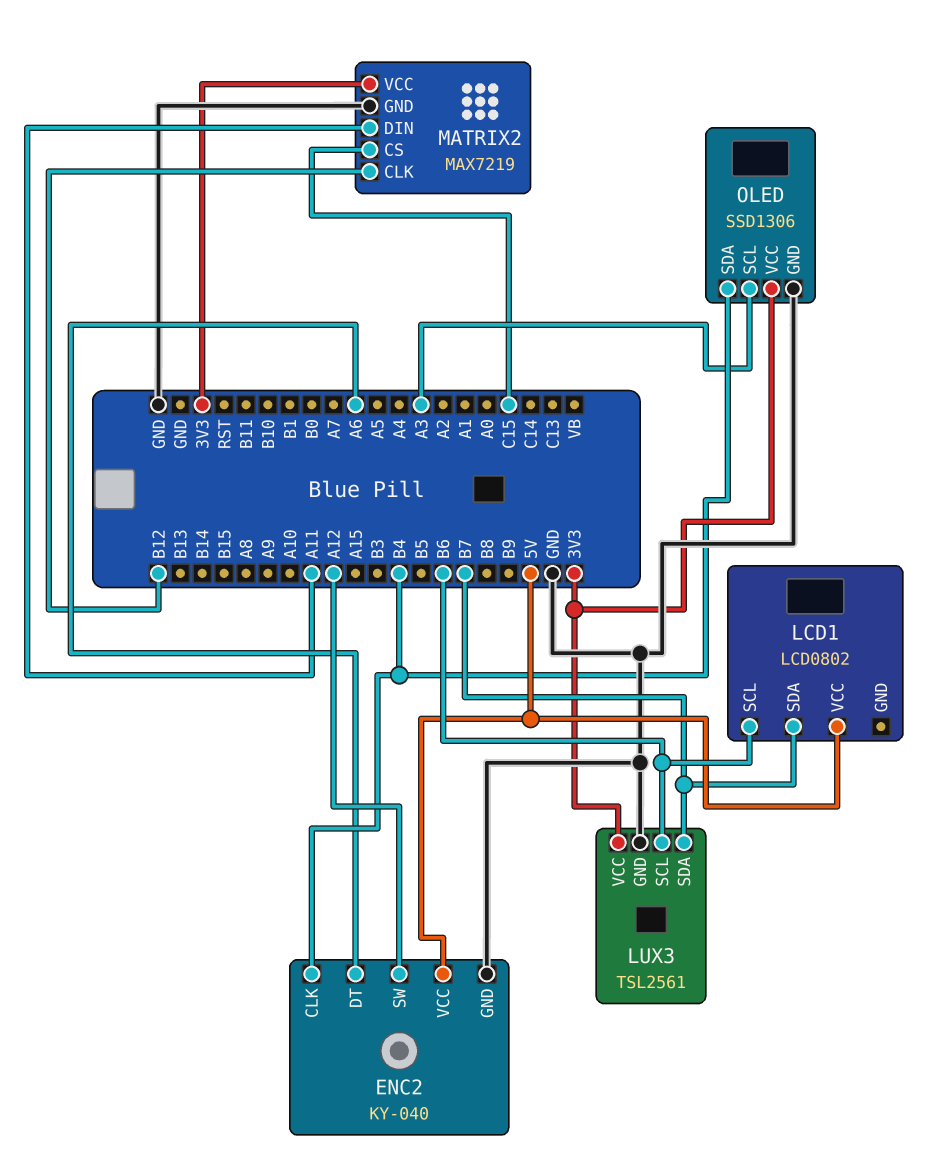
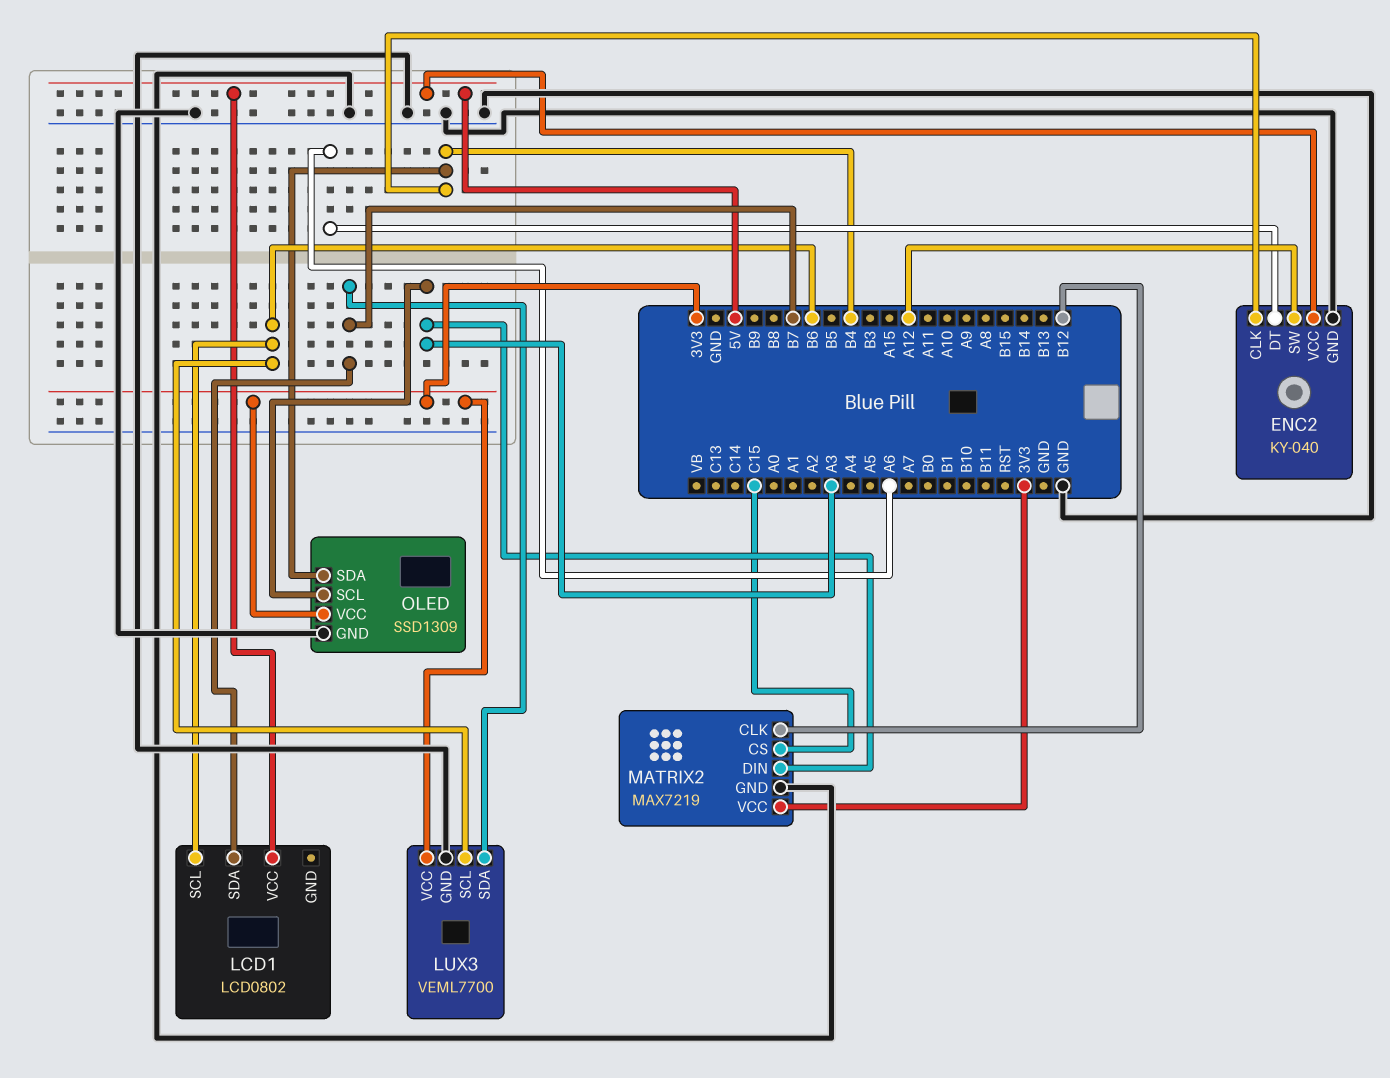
LUX3: TSL2561 -> VEML7700
MATRIX2 pin DIN: A11 -> A3
OLED: SSD1306 -> SSD1309

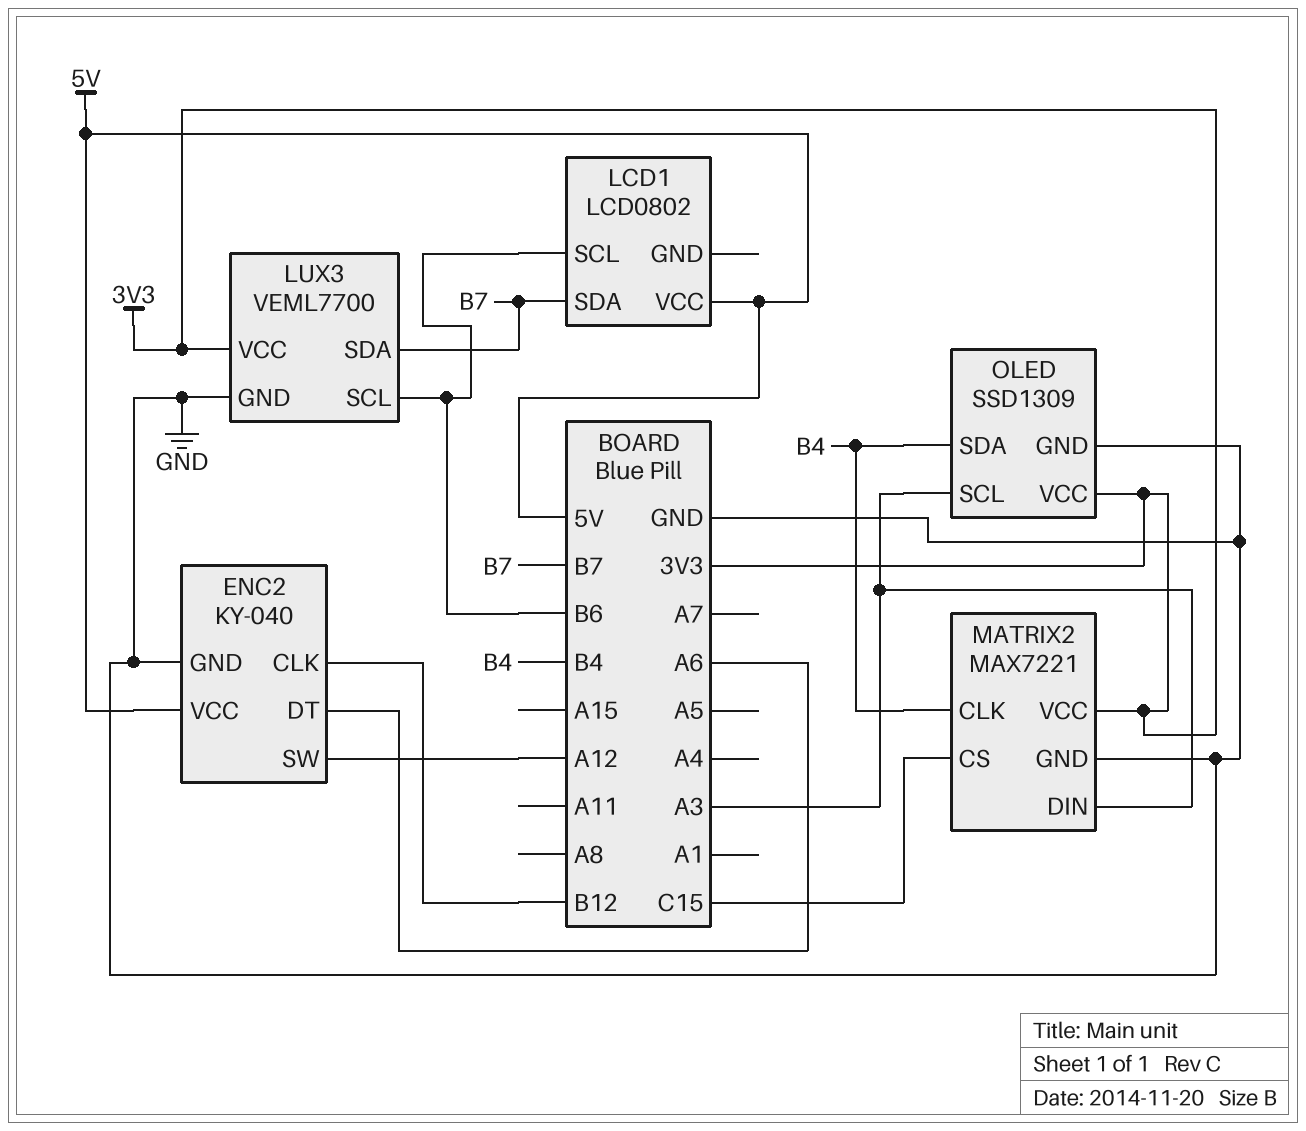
ENC2 pin CLK: B4 -> B12
MATRIX2: MAX7219 -> MAX7221
MATRIX2 pin CLK: B12 -> B4

